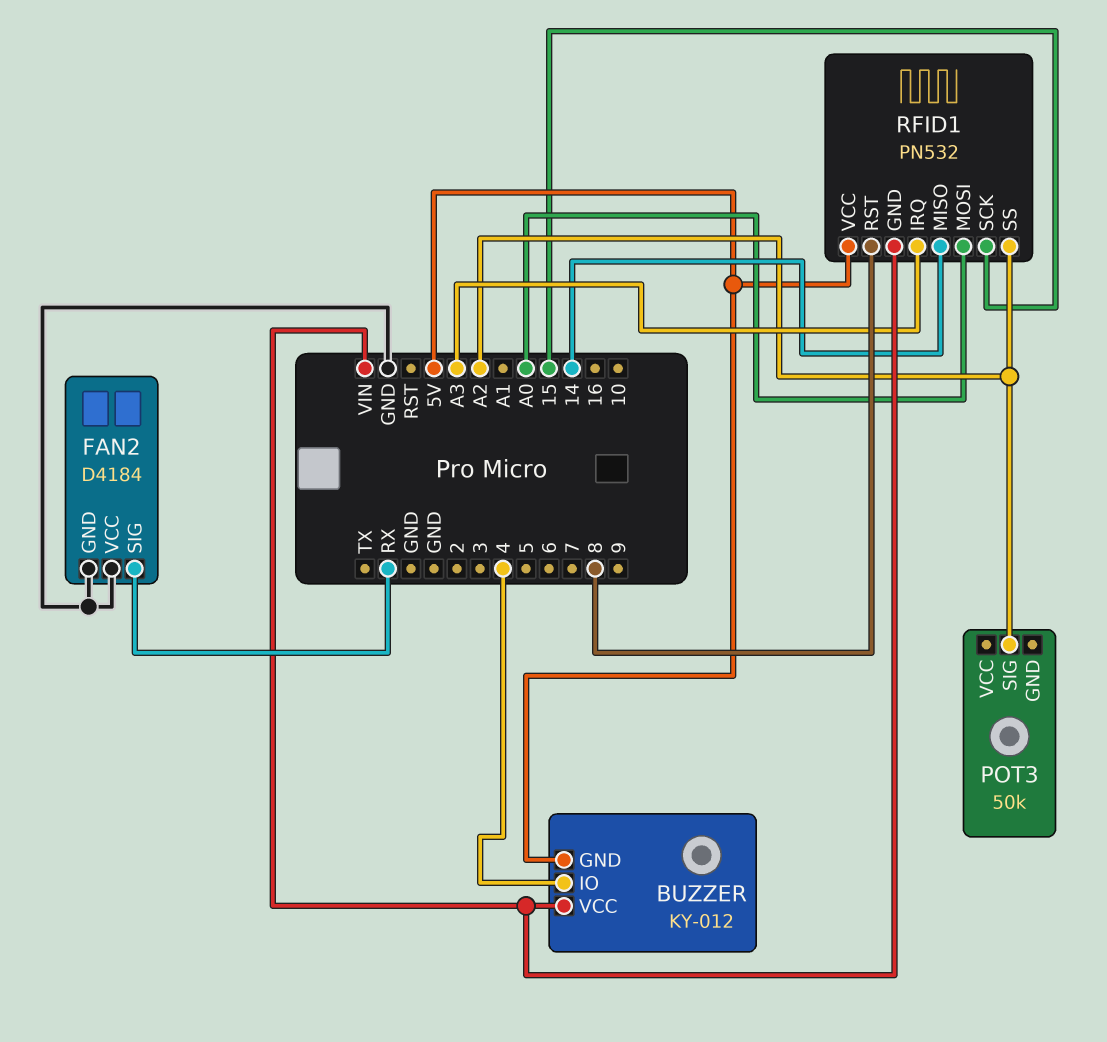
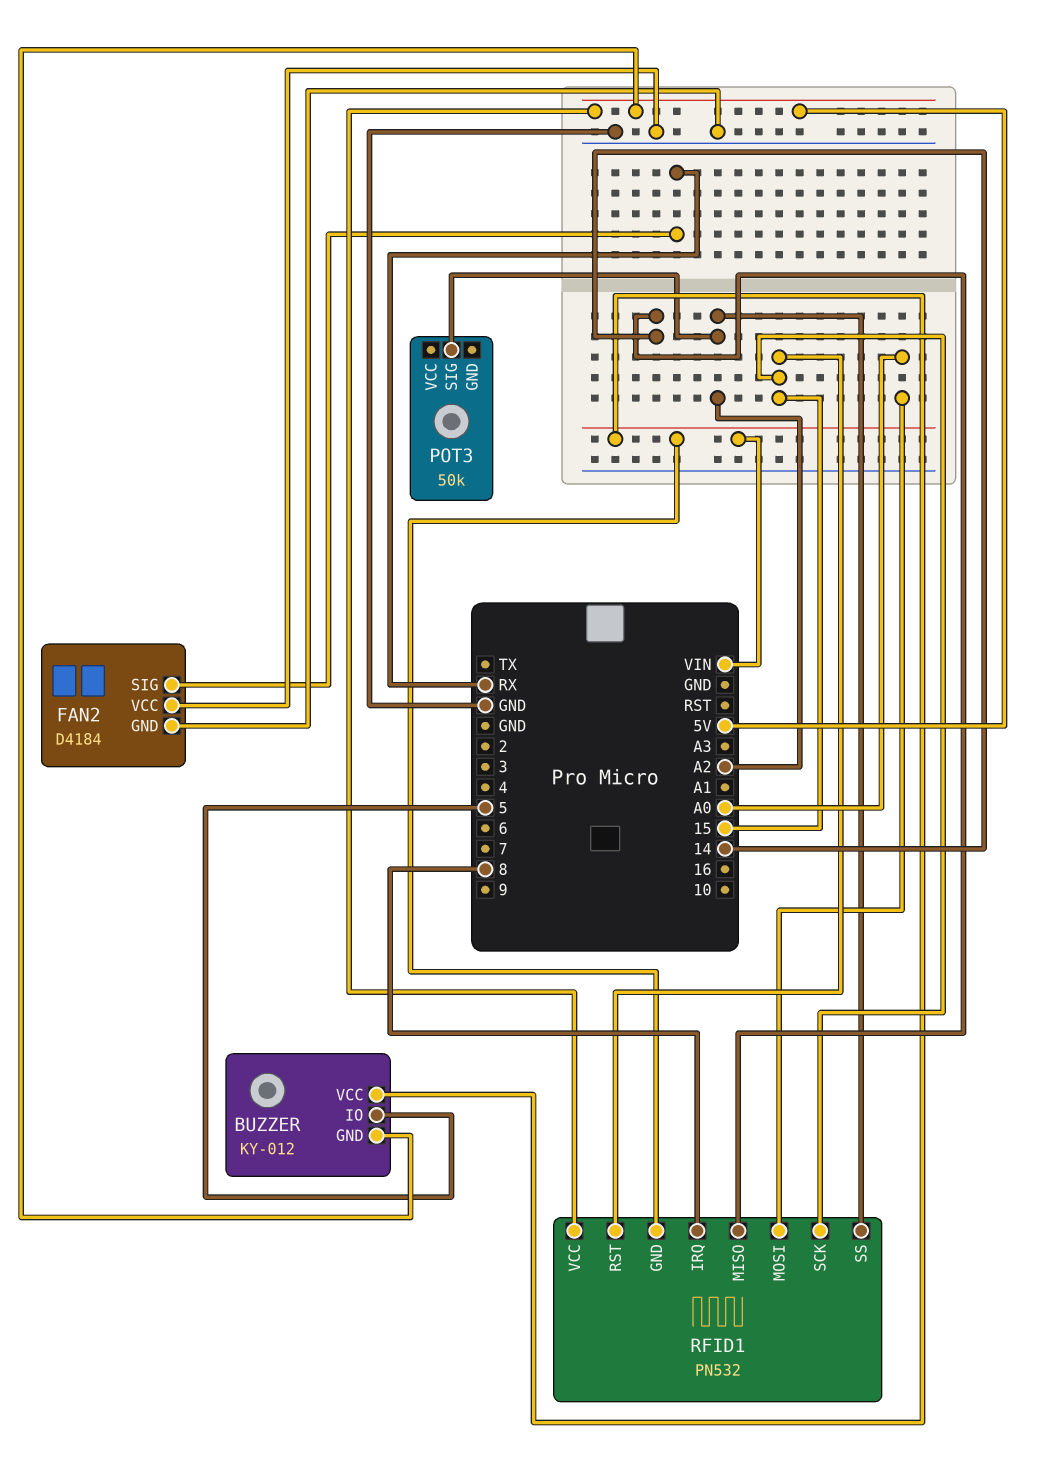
BUZZER pin IO: 4 -> 5
RFID1 pin IRQ: A3 -> 8
RFID1 pin RST: 8 -> 15

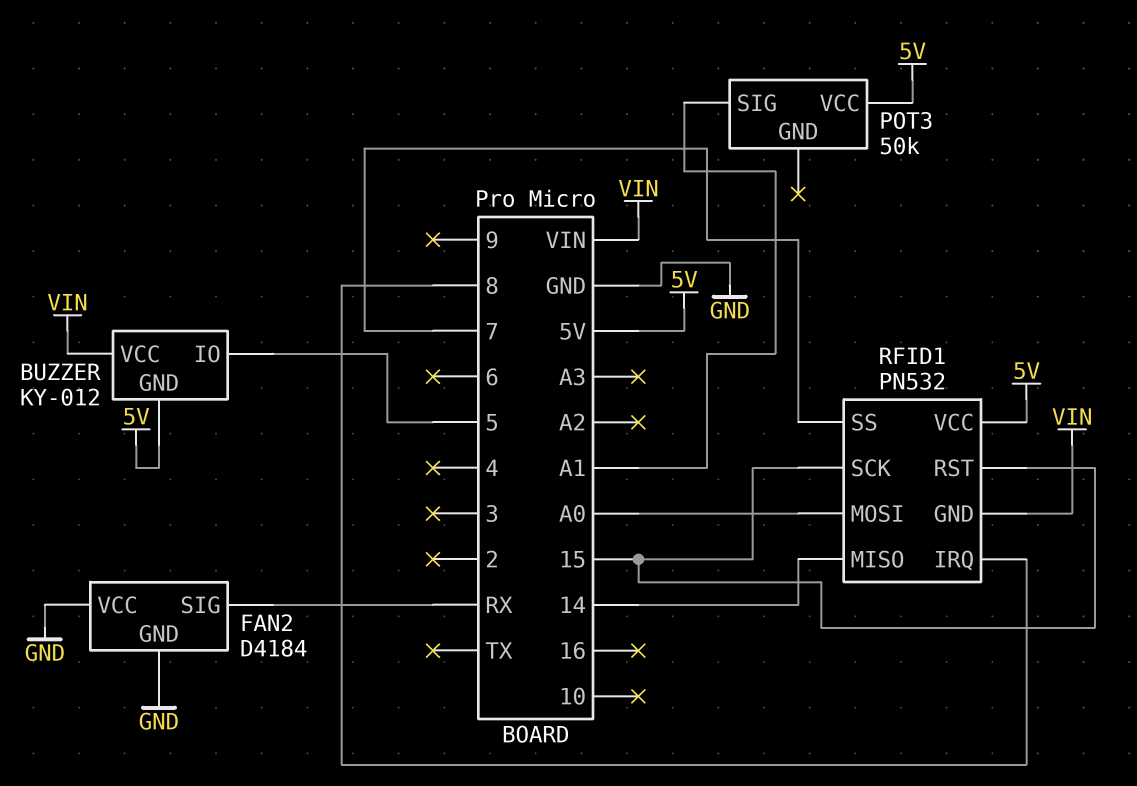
POT3 pin SIG: A2 -> A1
POT3 pin VCC: none -> 5V
RFID1 pin SS: A2 -> 7

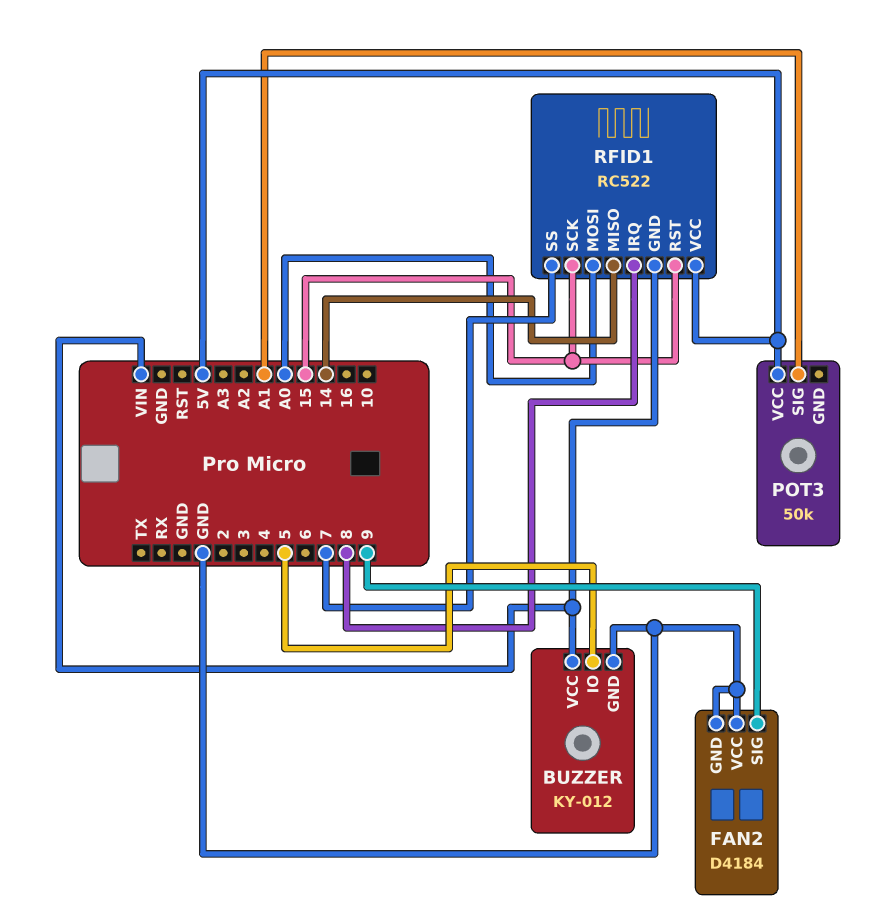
BUZZER pin GND: 5V -> GND
FAN2 pin SIG: RX -> 9
RFID1: PN532 -> RC522

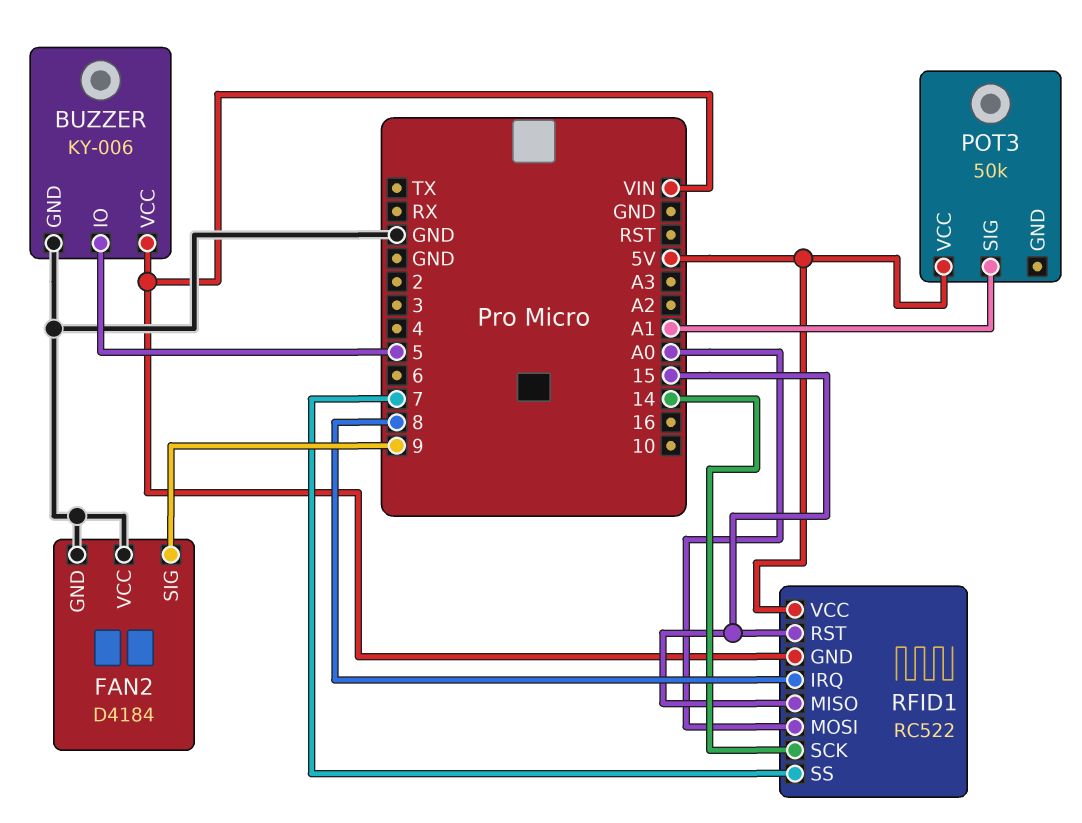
BUZZER: KY-012 -> KY-006
RFID1 pin MISO: 14 -> 15
RFID1 pin SCK: 15 -> 14

